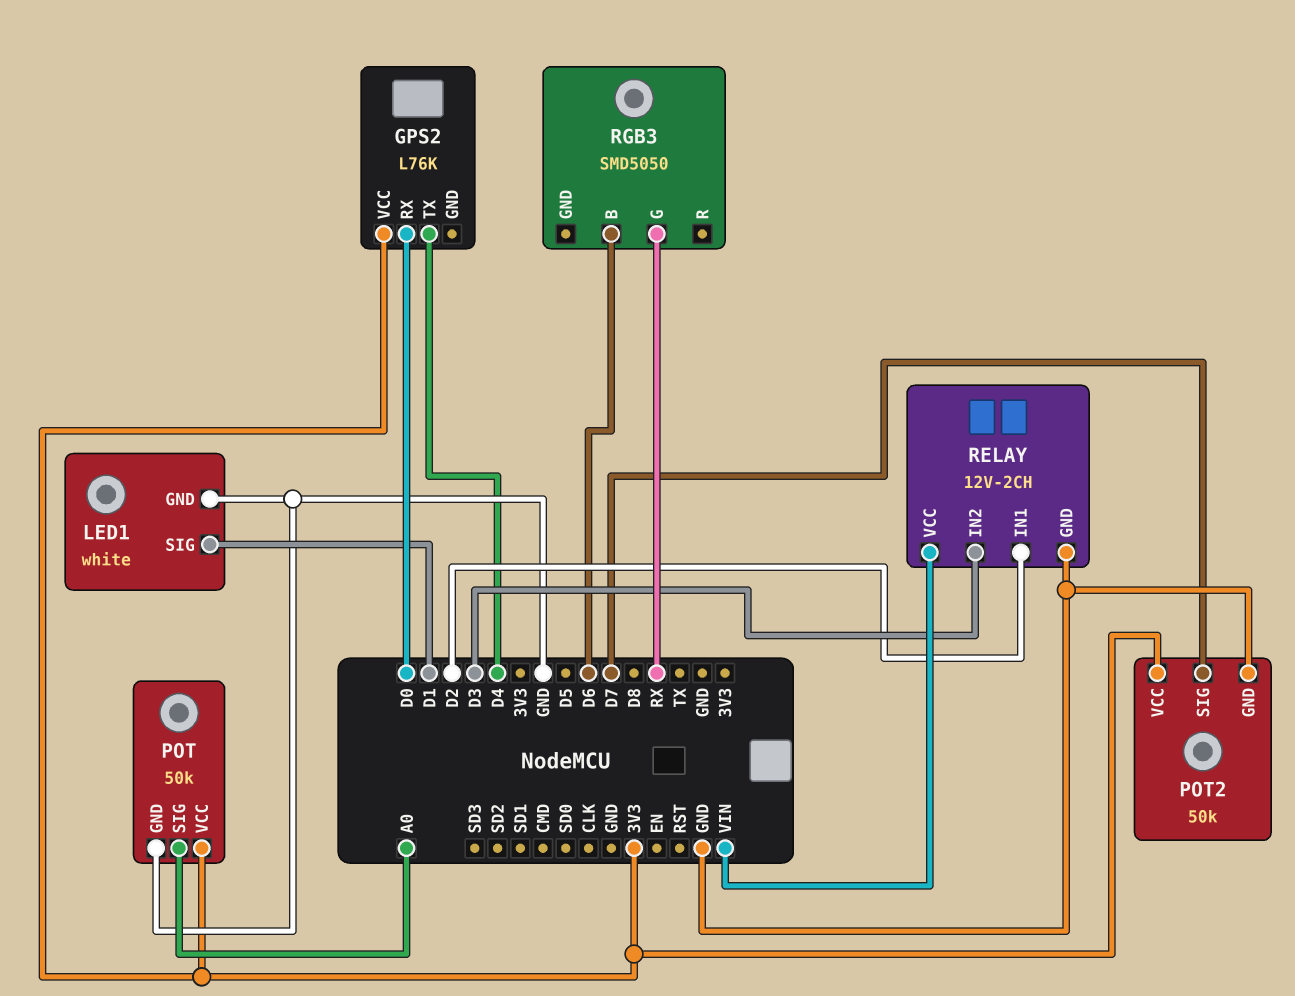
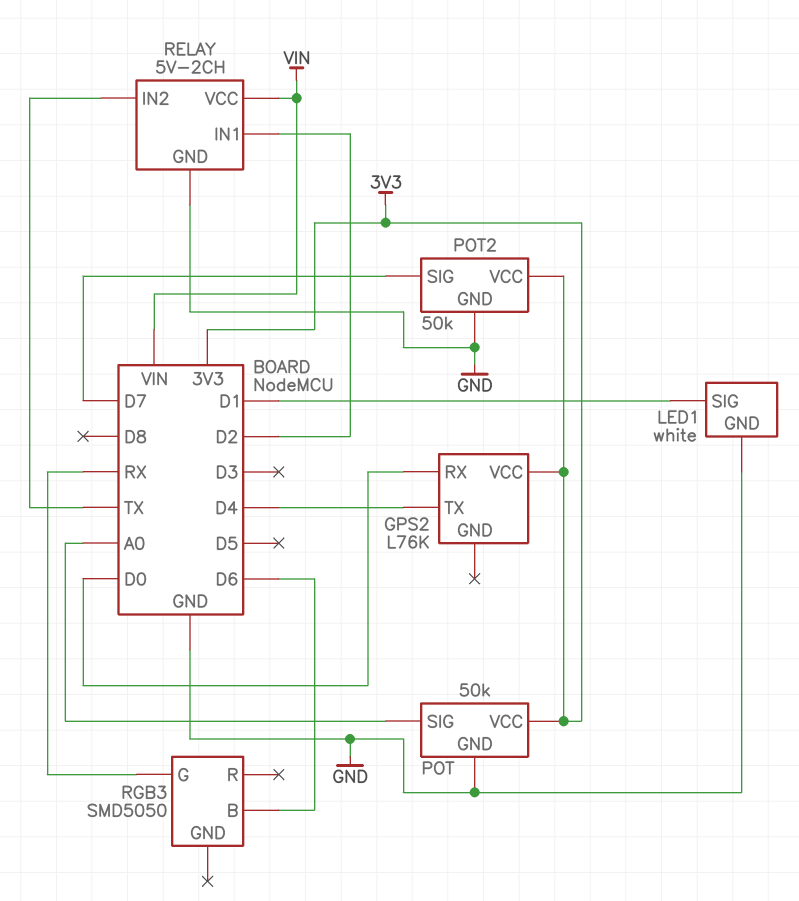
RELAY: 12V-2CH -> 5V-2CH
RELAY pin IN2: D3 -> TX

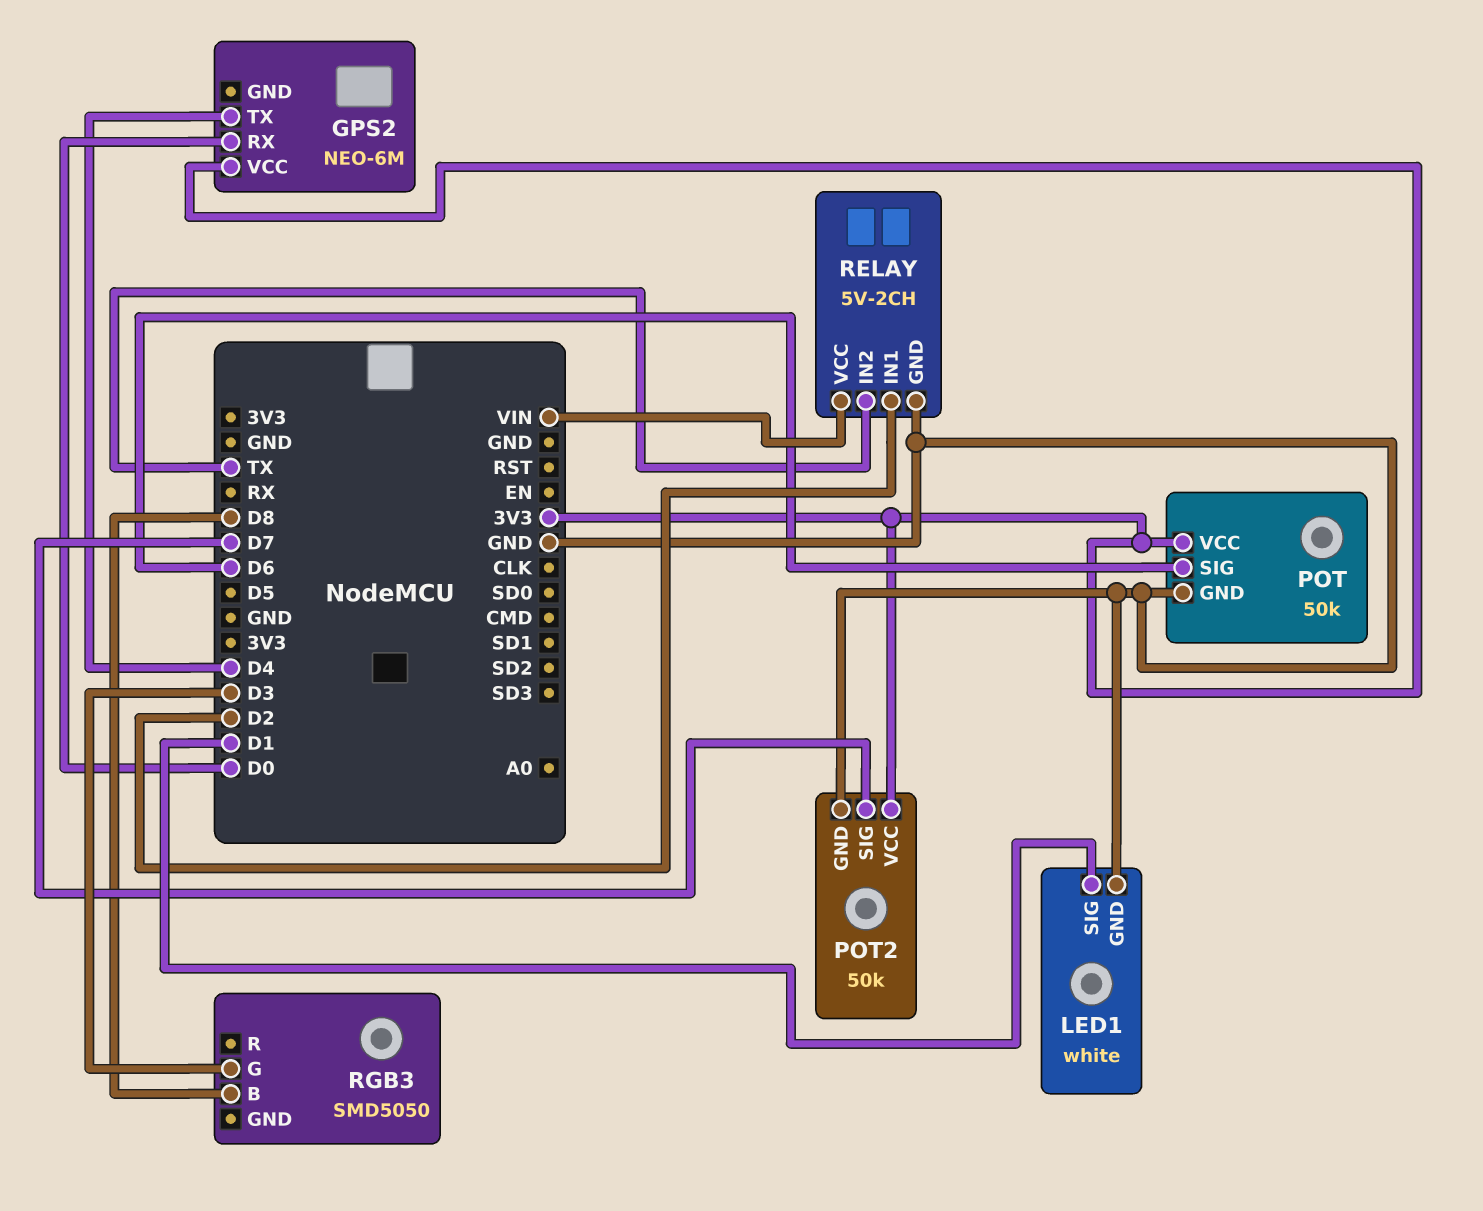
GPS2: L76K -> NEO-6M
POT pin SIG: A0 -> D6
RGB3 pin B: D6 -> D8
RGB3 pin G: RX -> D3

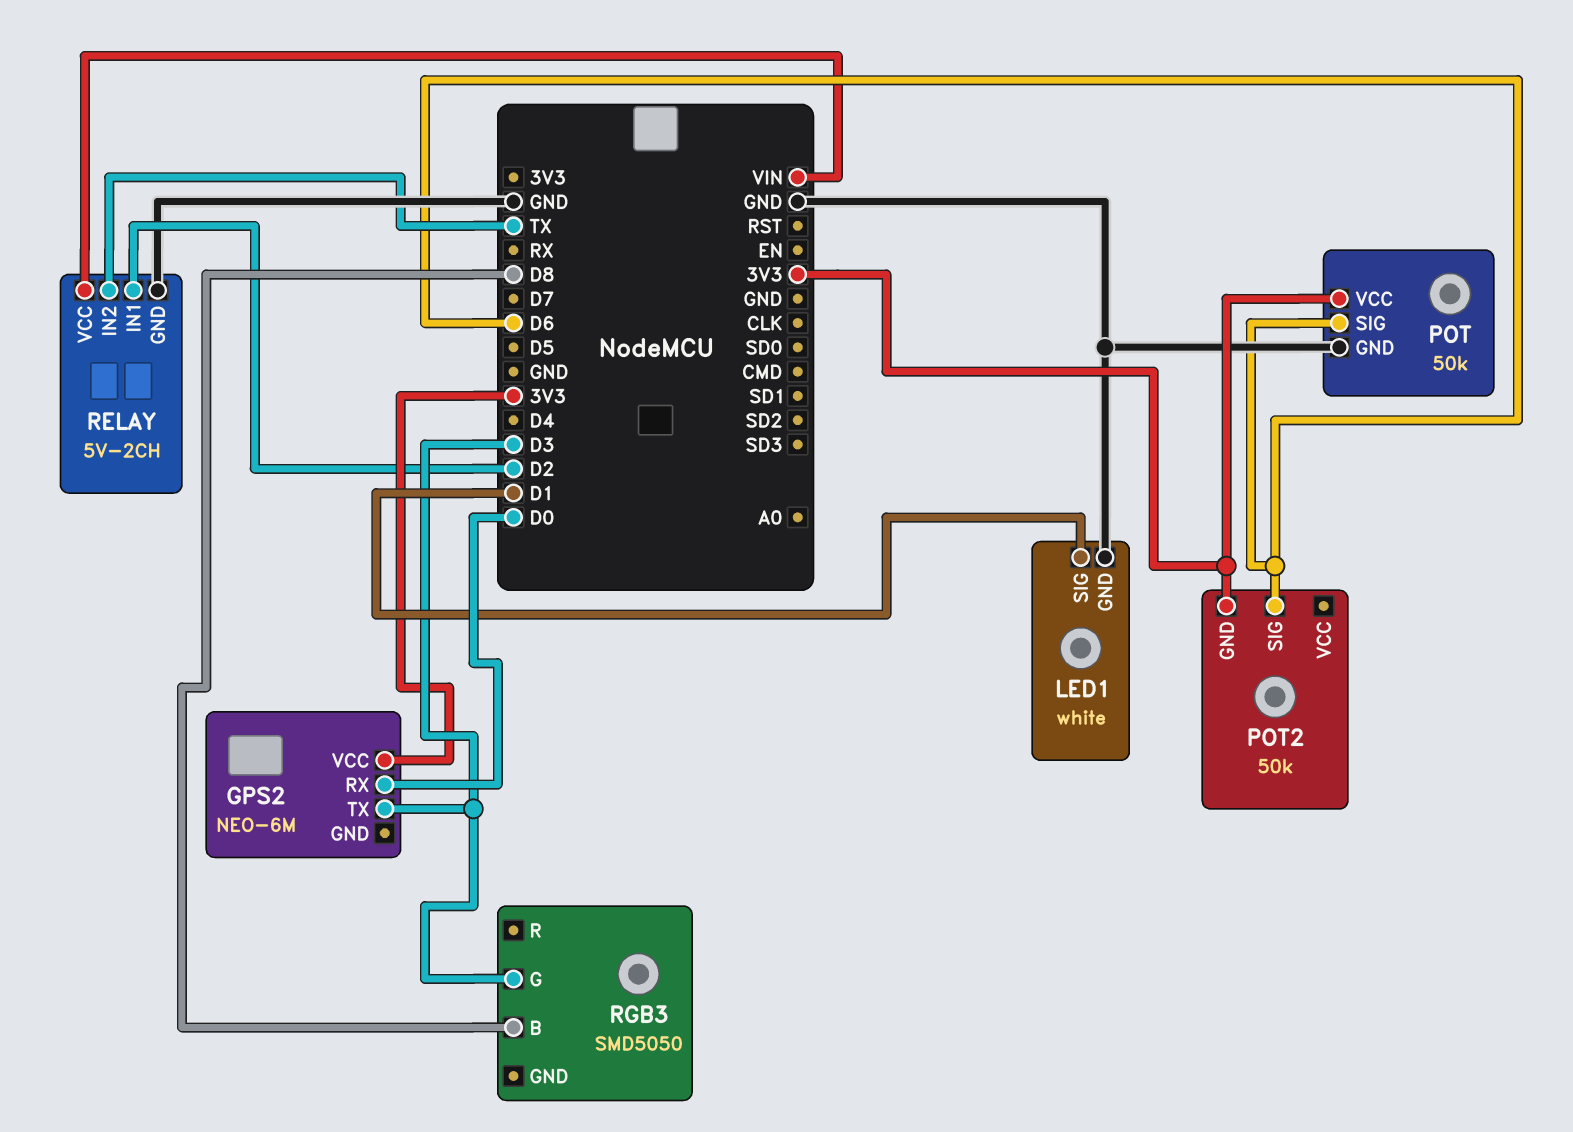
GPS2 pin TX: D4 -> D3
POT2 pin GND: GND -> 3V3
POT2 pin SIG: D7 -> D6
POT2 pin VCC: 3V3 -> none

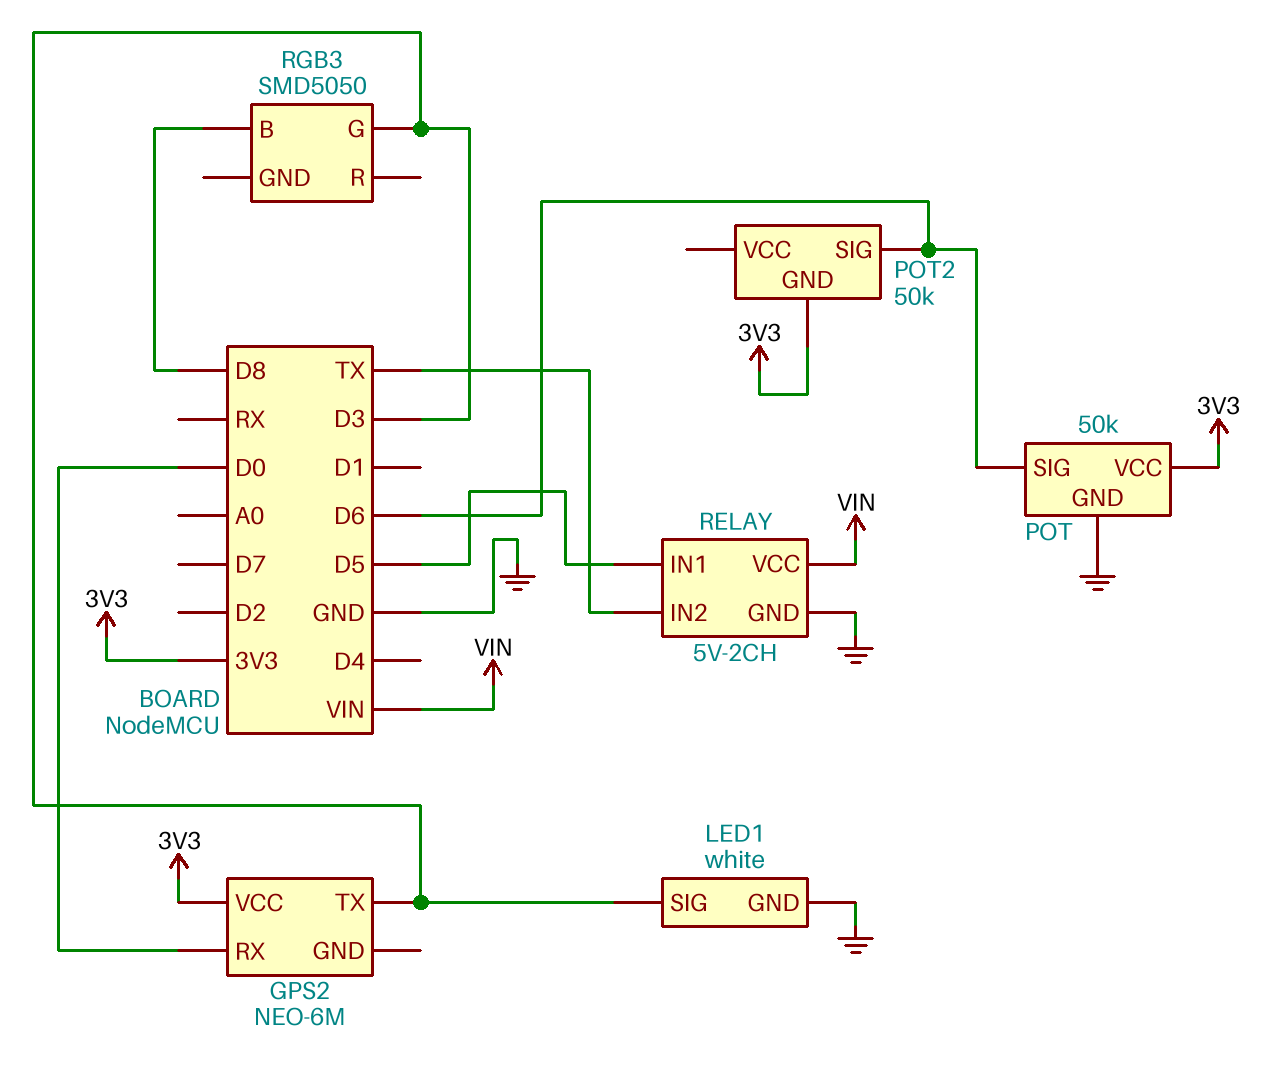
LED1 pin SIG: D1 -> D3
RELAY pin IN1: D2 -> D5

